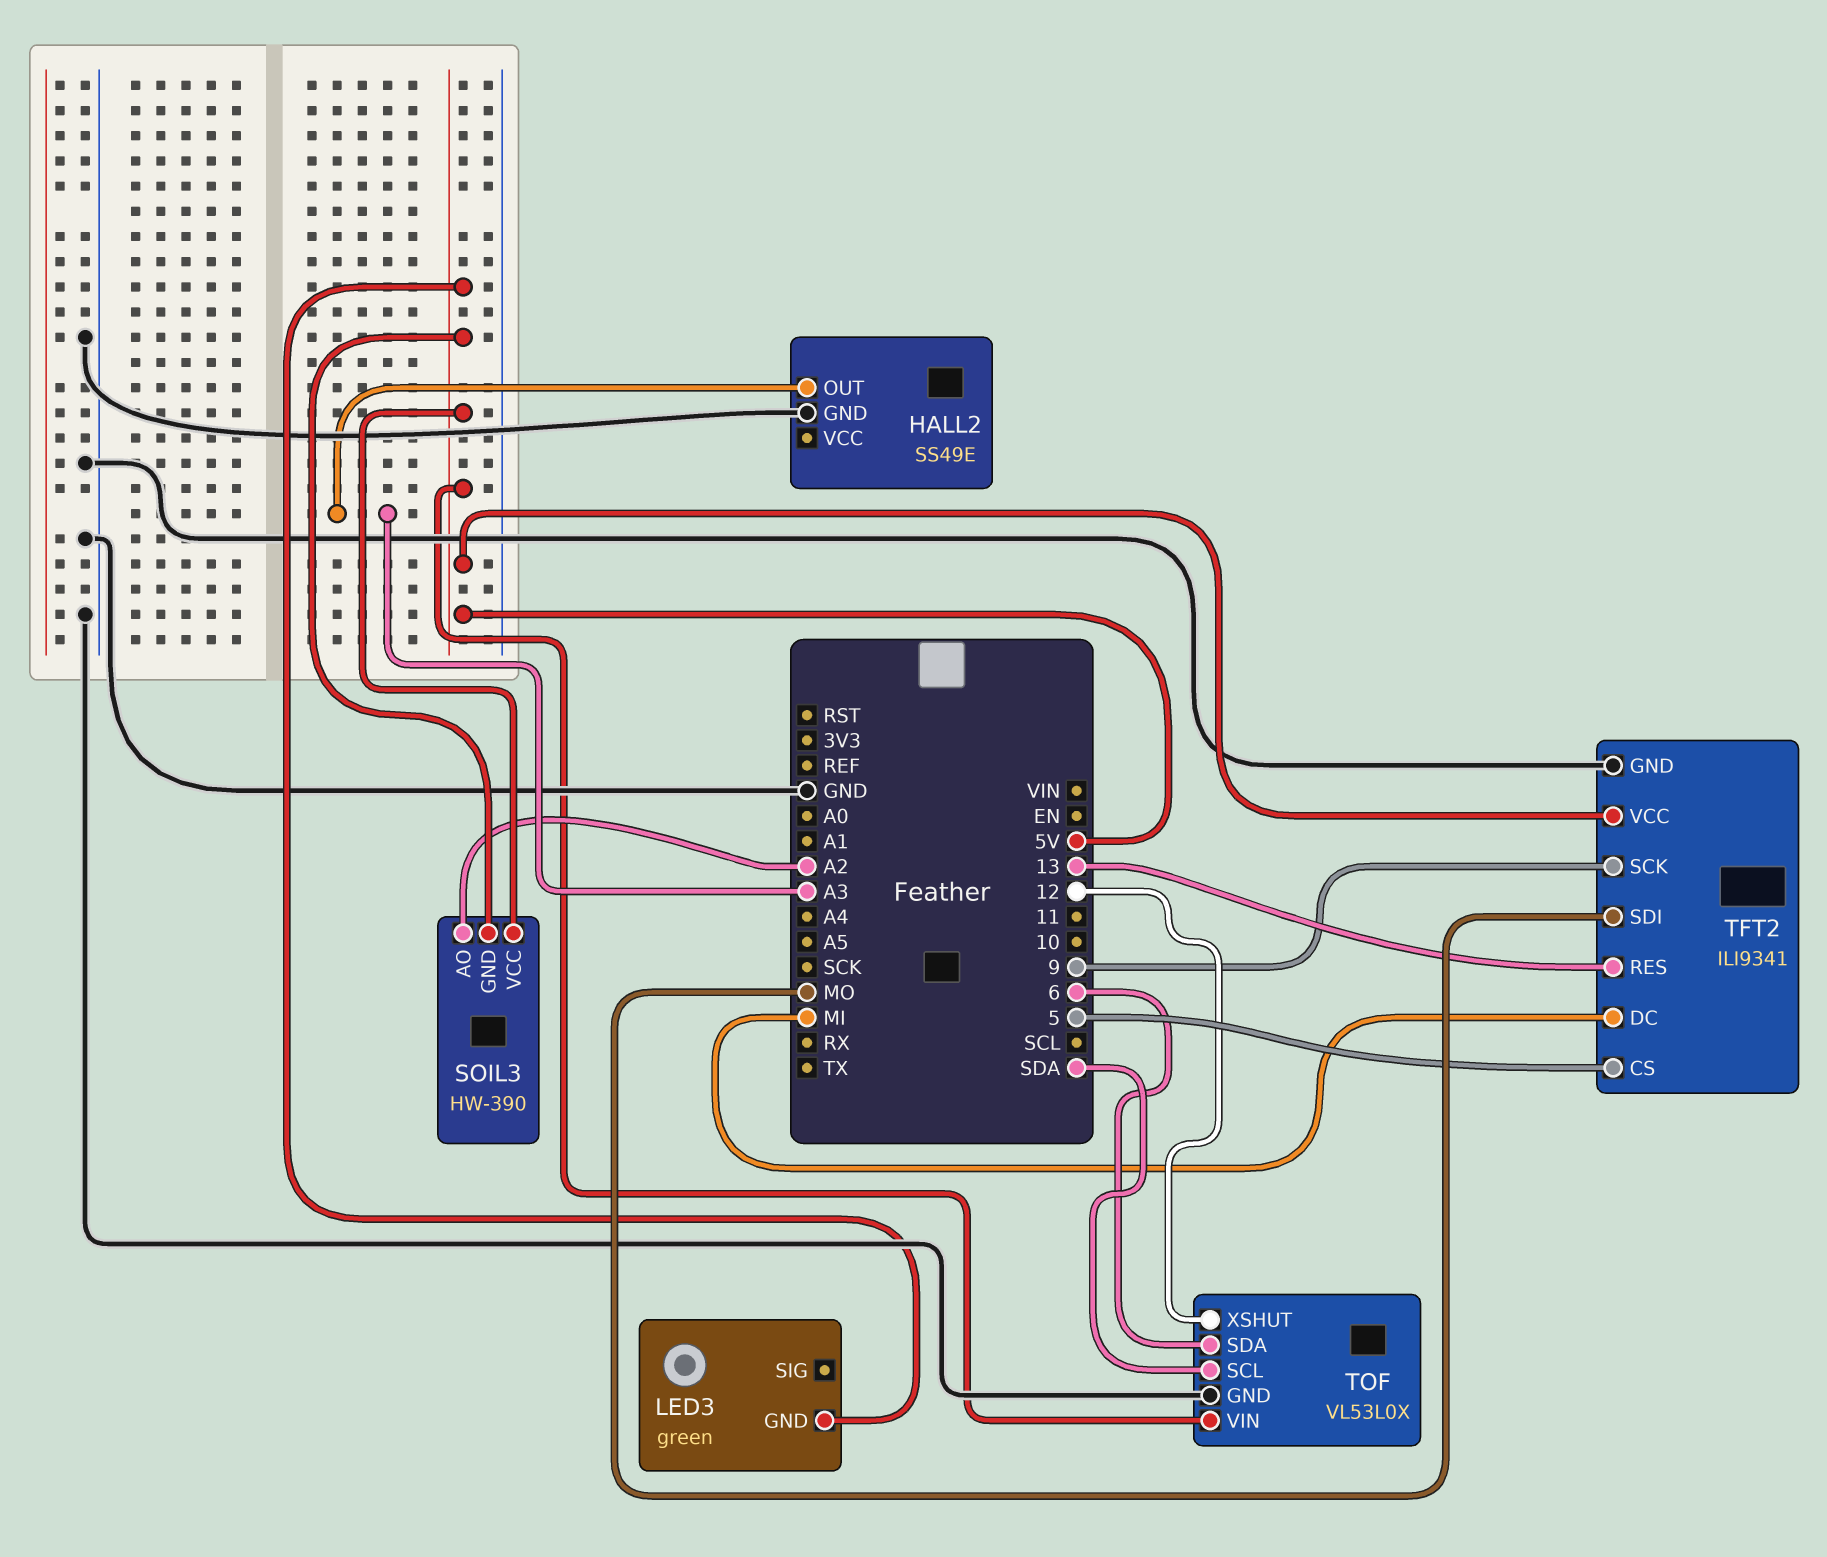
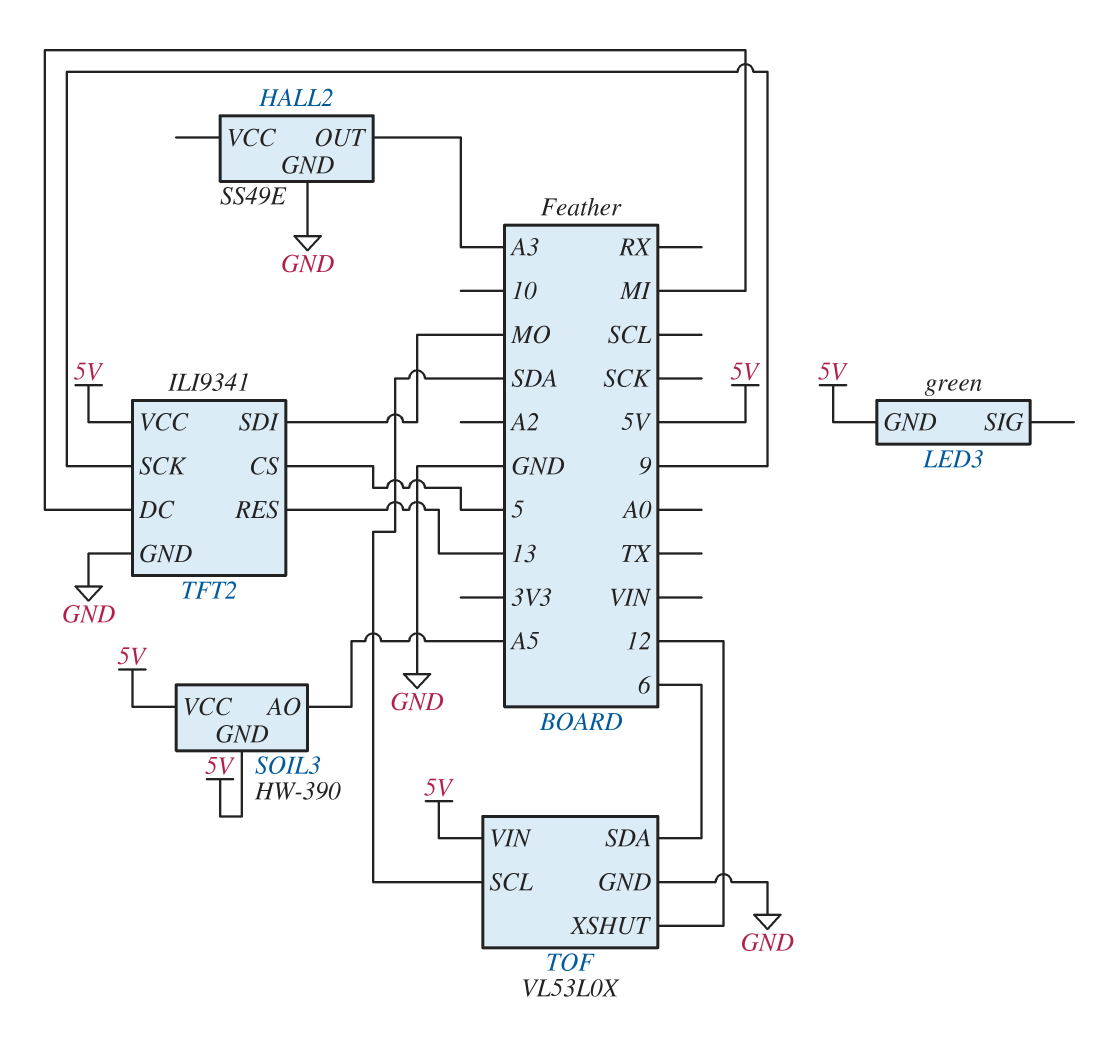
SOIL3 pin AO: A2 -> A5

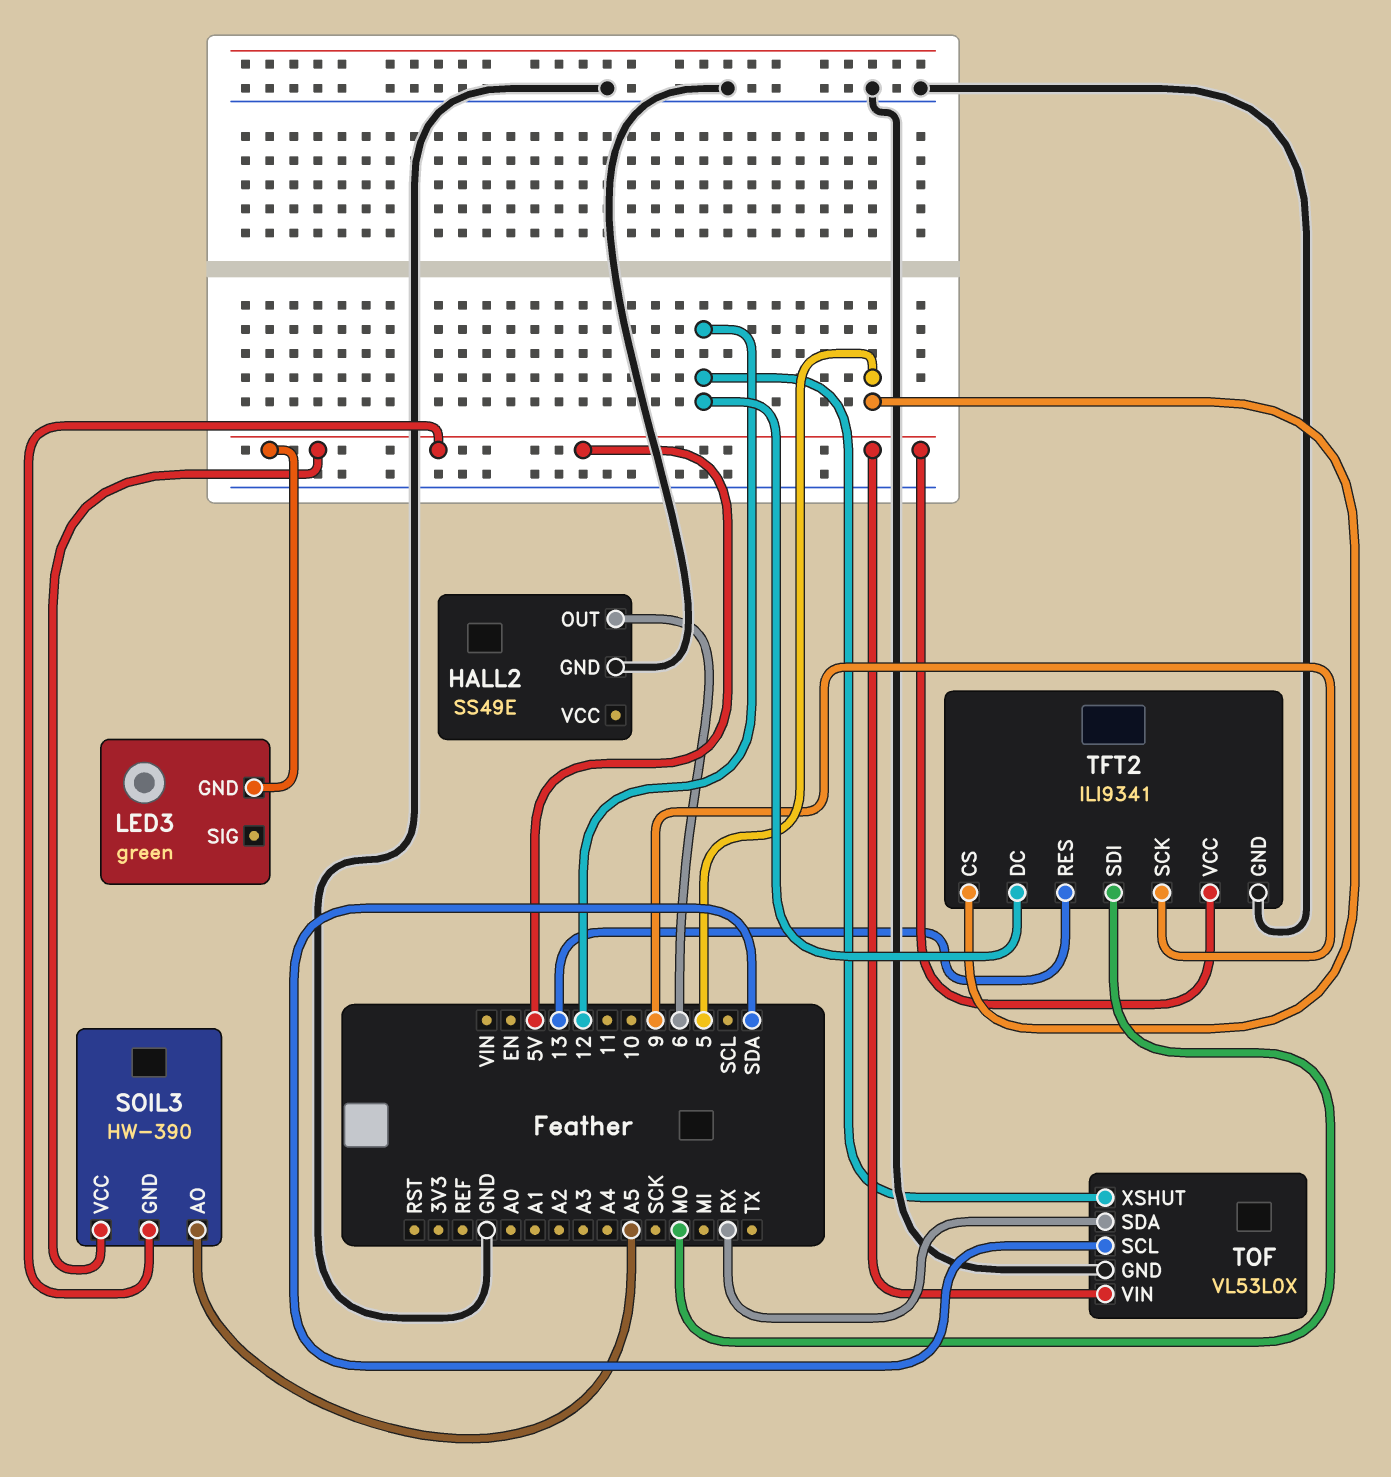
HALL2 pin OUT: A3 -> 6
TFT2 pin DC: MI -> 12
TOF pin SDA: 6 -> RX

